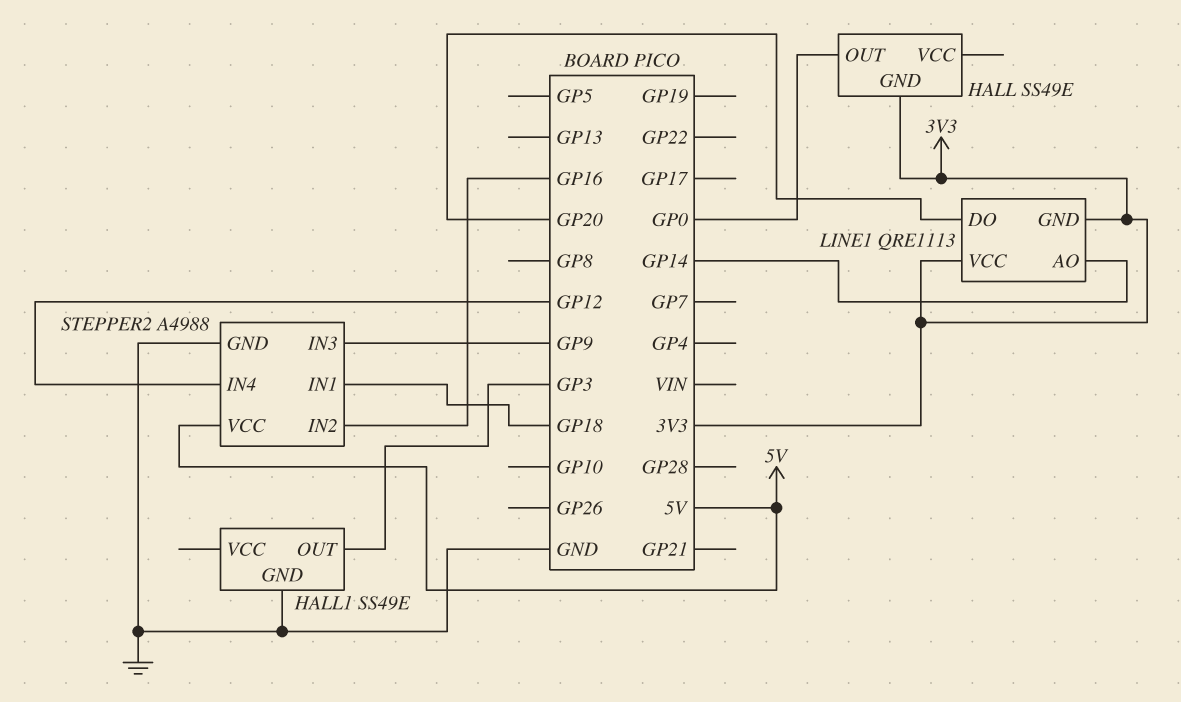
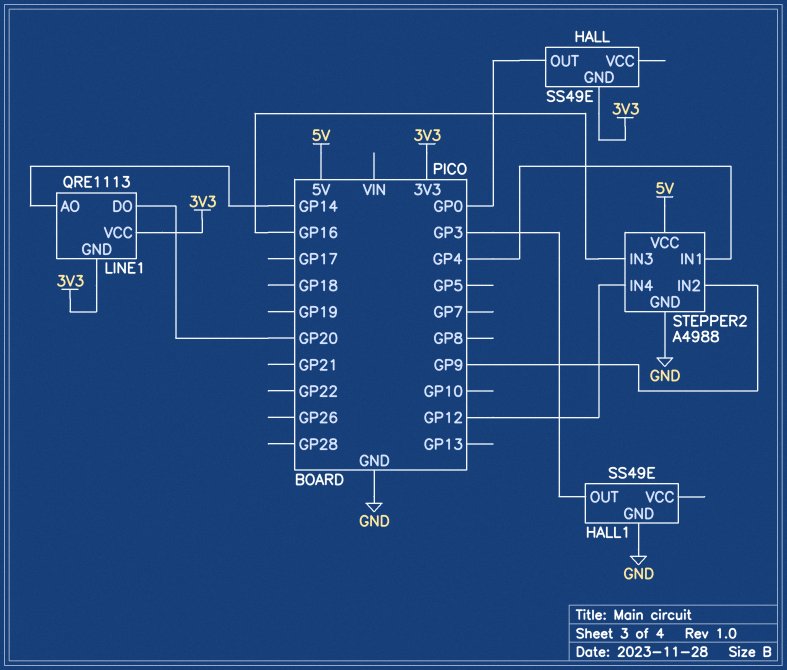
STEPPER2 pin IN1: GP18 -> GP4
STEPPER2 pin IN2: GP16 -> GP9
STEPPER2 pin IN3: GP9 -> GP16

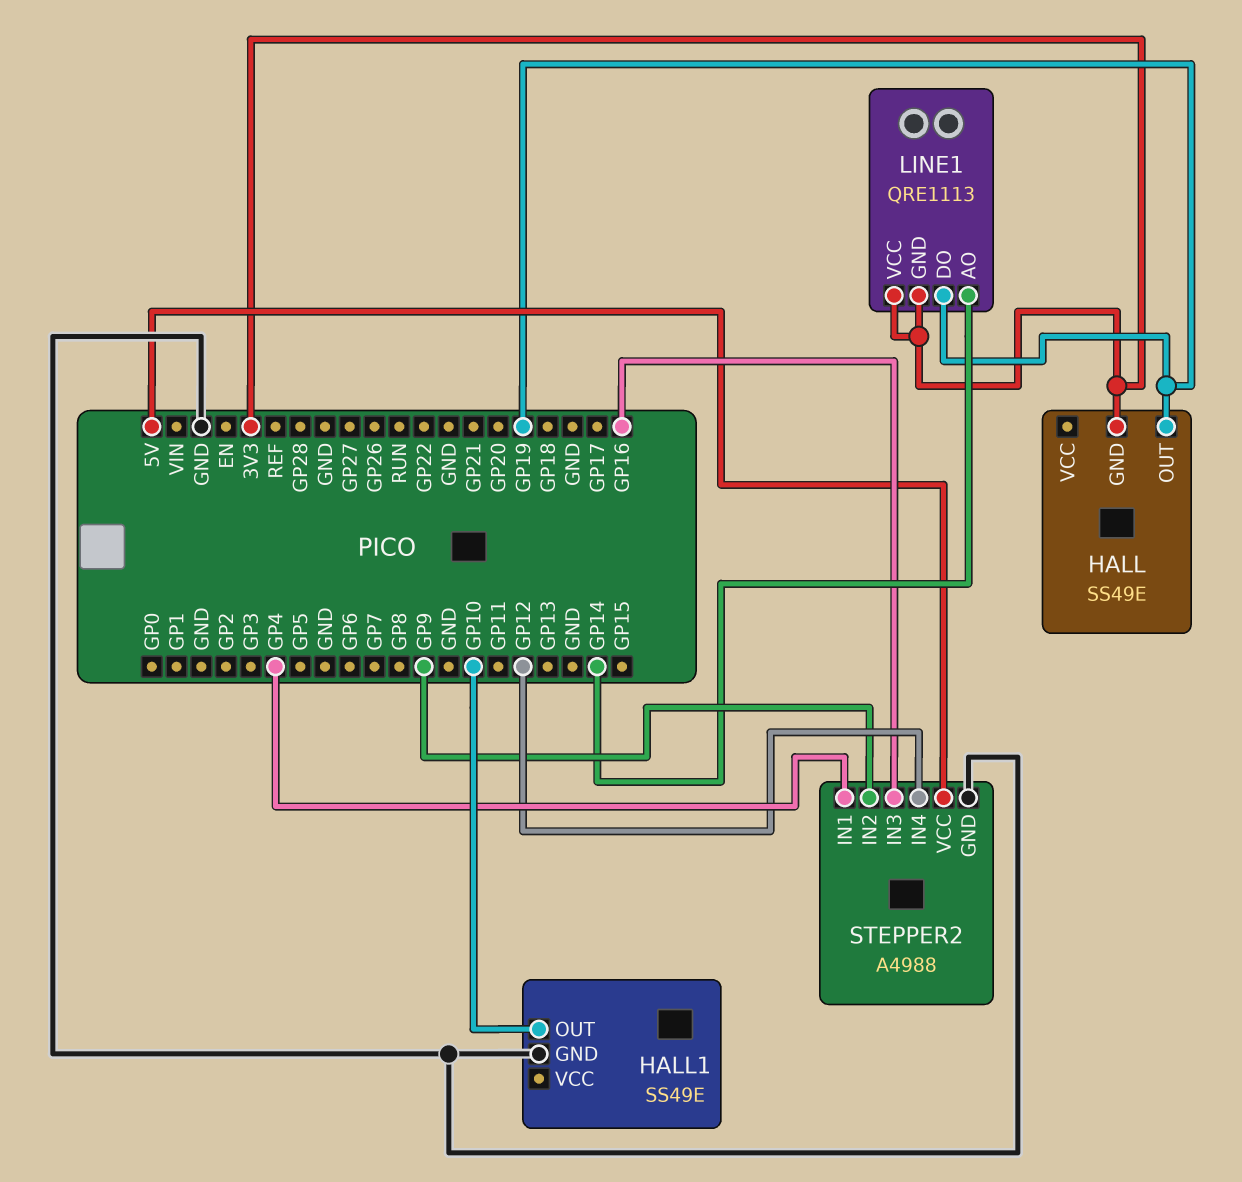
HALL pin OUT: GP0 -> GP19
HALL1 pin OUT: GP3 -> GP10
LINE1 pin DO: GP20 -> GP19

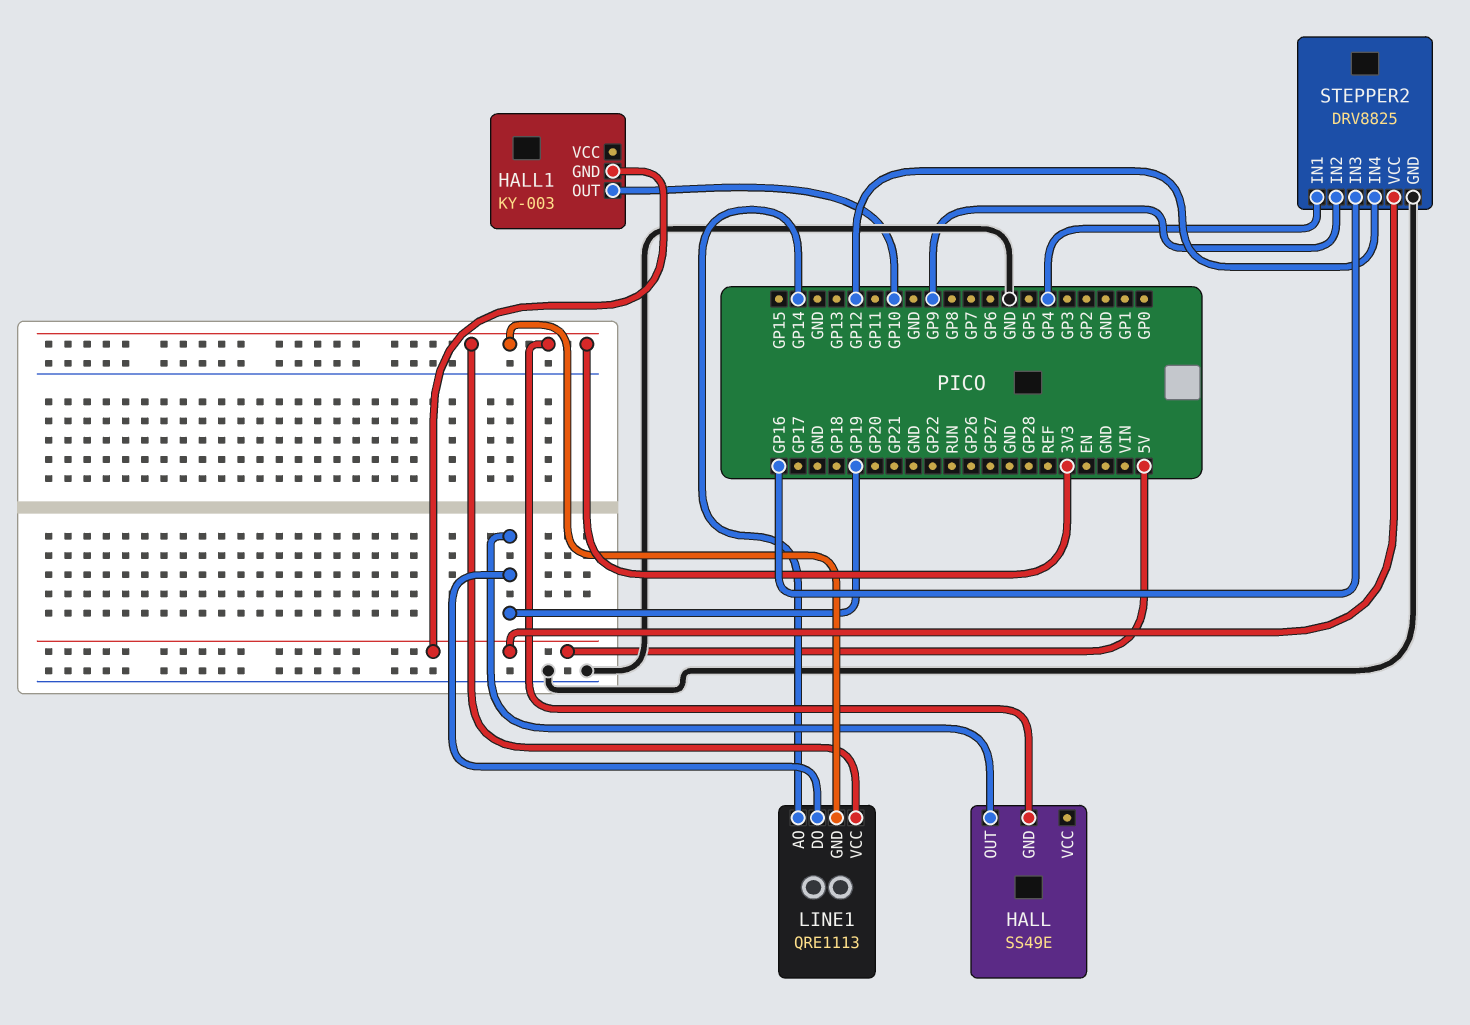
HALL1: SS49E -> KY-003
HALL1 pin GND: GND -> 5V
STEPPER2: A4988 -> DRV8825

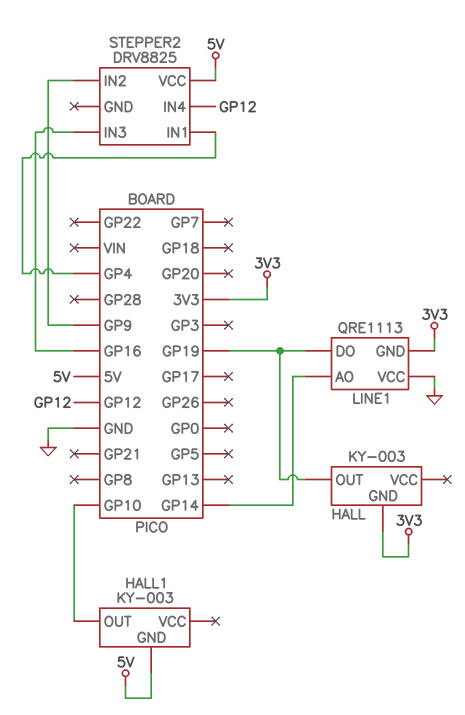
HALL: SS49E -> KY-003
LINE1 pin VCC: 3V3 -> GND
STEPPER2 pin GND: GND -> none

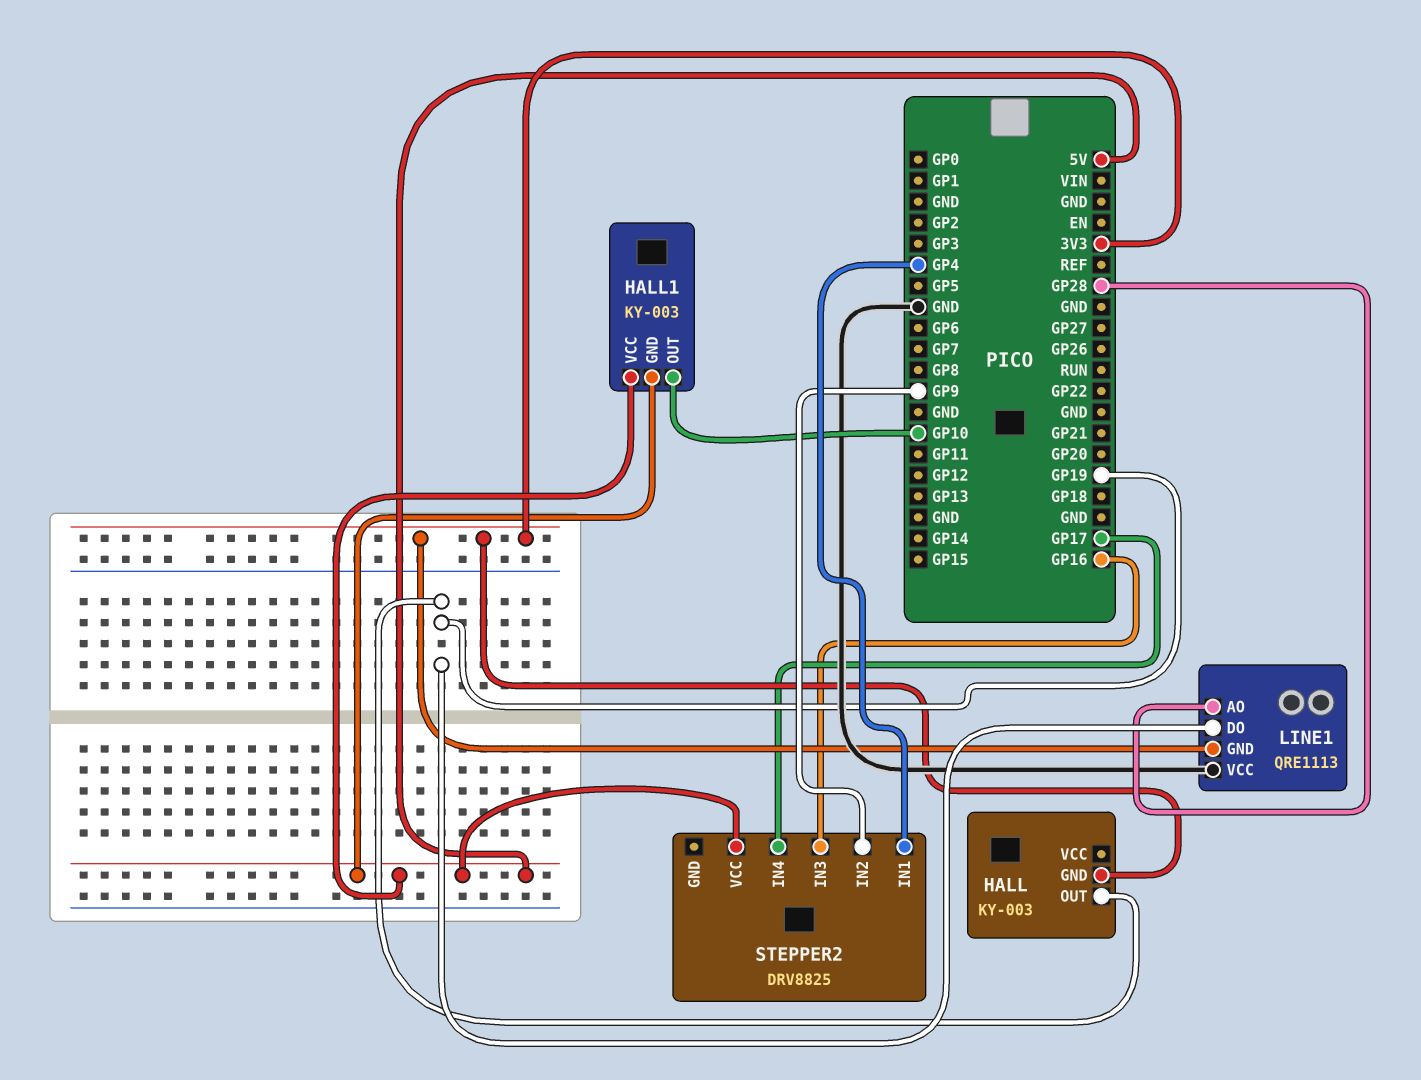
HALL1 pin VCC: none -> 5V
LINE1 pin AO: GP14 -> GP28
STEPPER2 pin IN4: GP12 -> GP17

